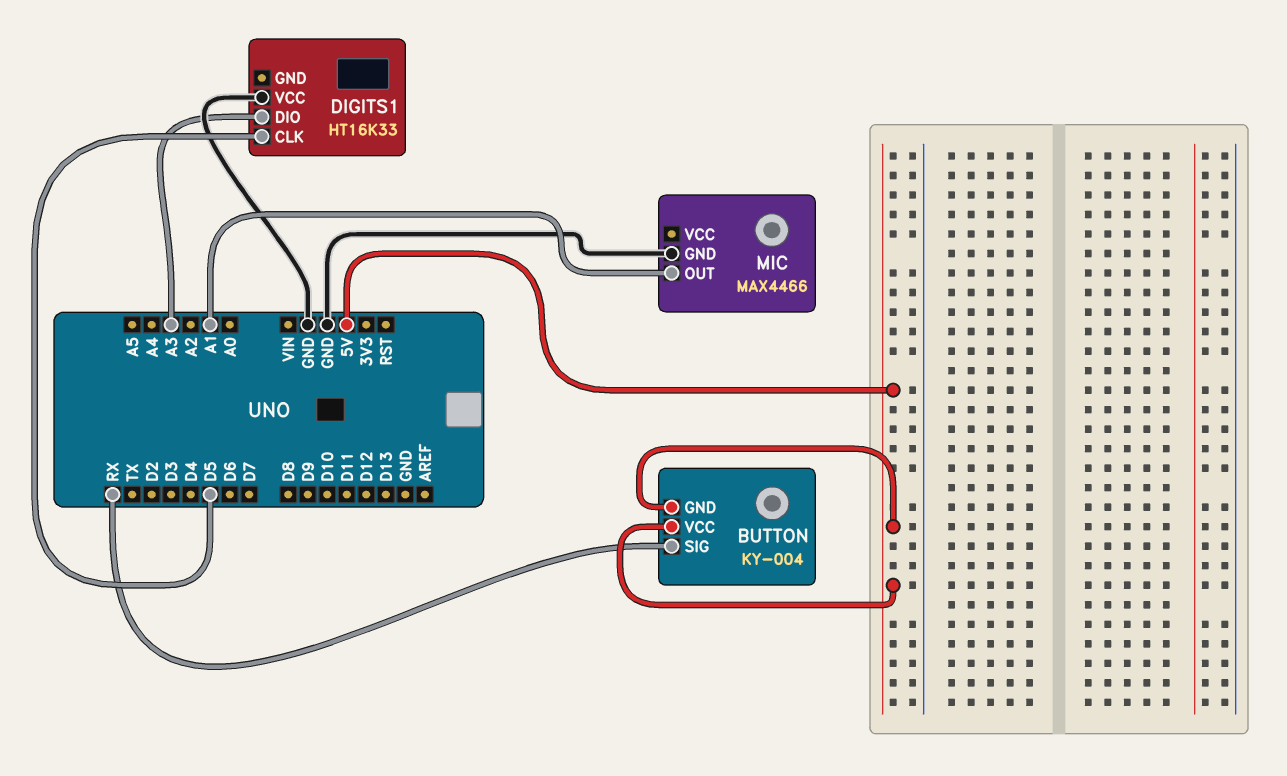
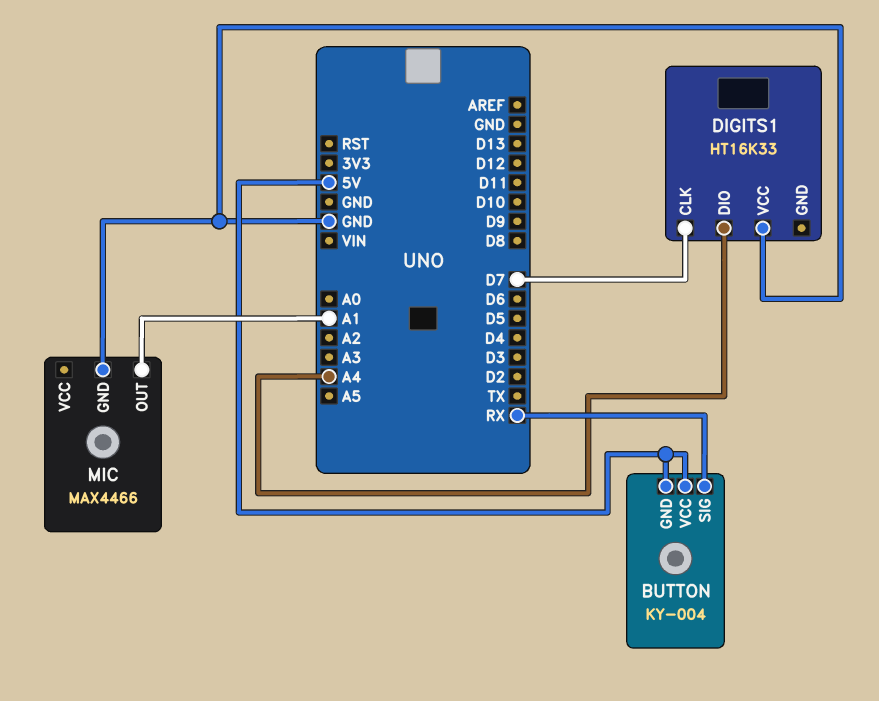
DIGITS1 pin CLK: D5 -> D7
DIGITS1 pin DIO: A3 -> A4

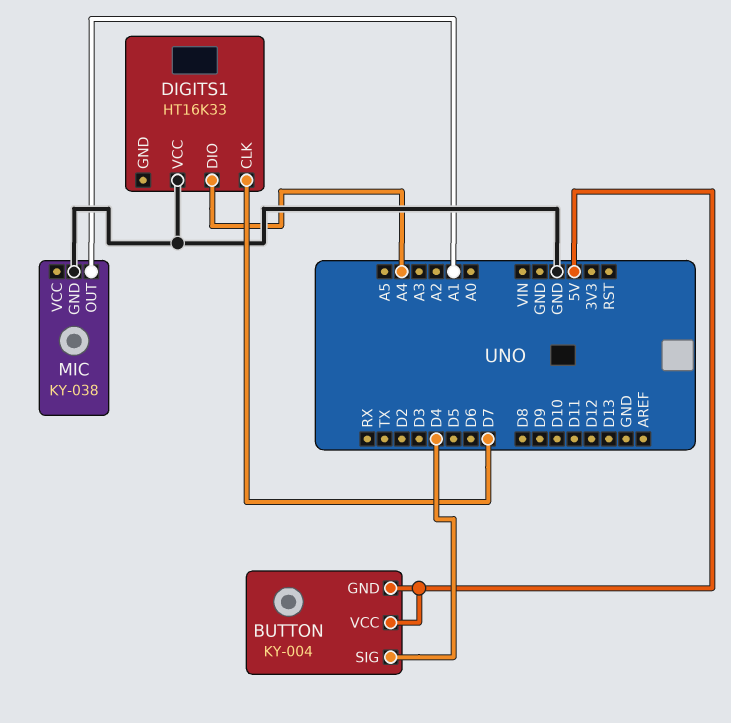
BUTTON pin SIG: RX -> D4
MIC: MAX4466 -> KY-038

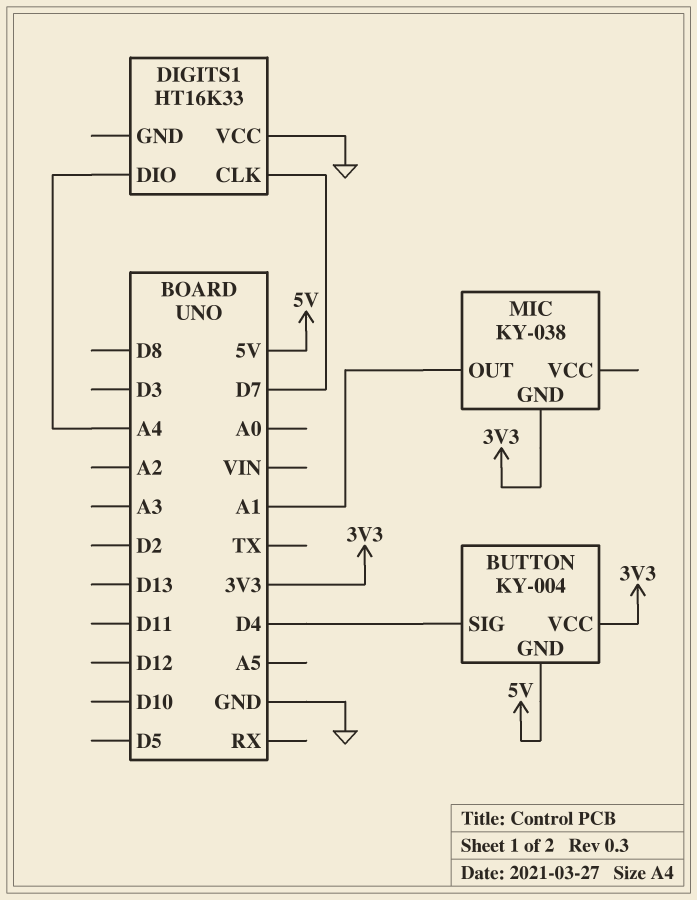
BUTTON pin VCC: 5V -> 3V3
MIC pin GND: GND -> 3V3

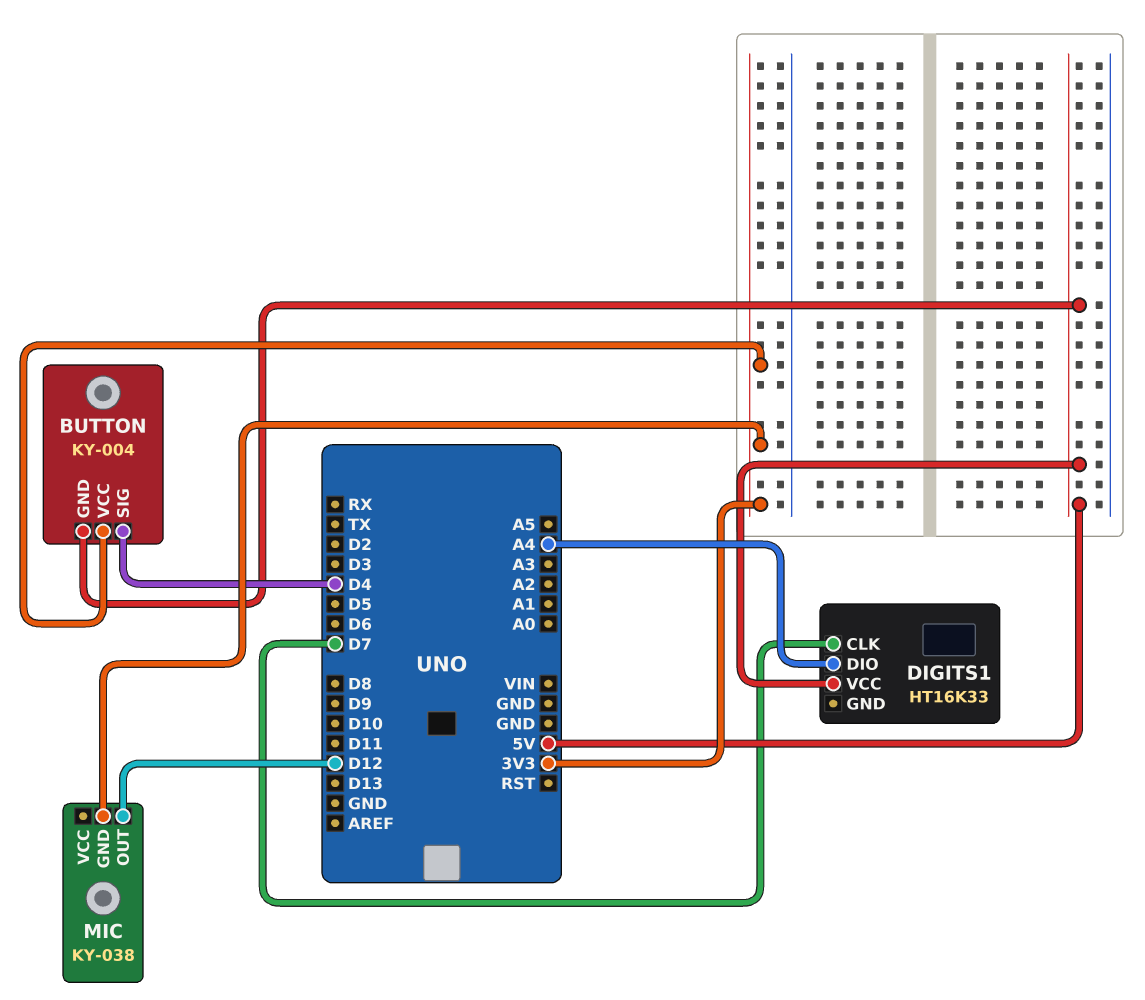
DIGITS1 pin VCC: GND -> 5V
MIC pin OUT: A1 -> D12

